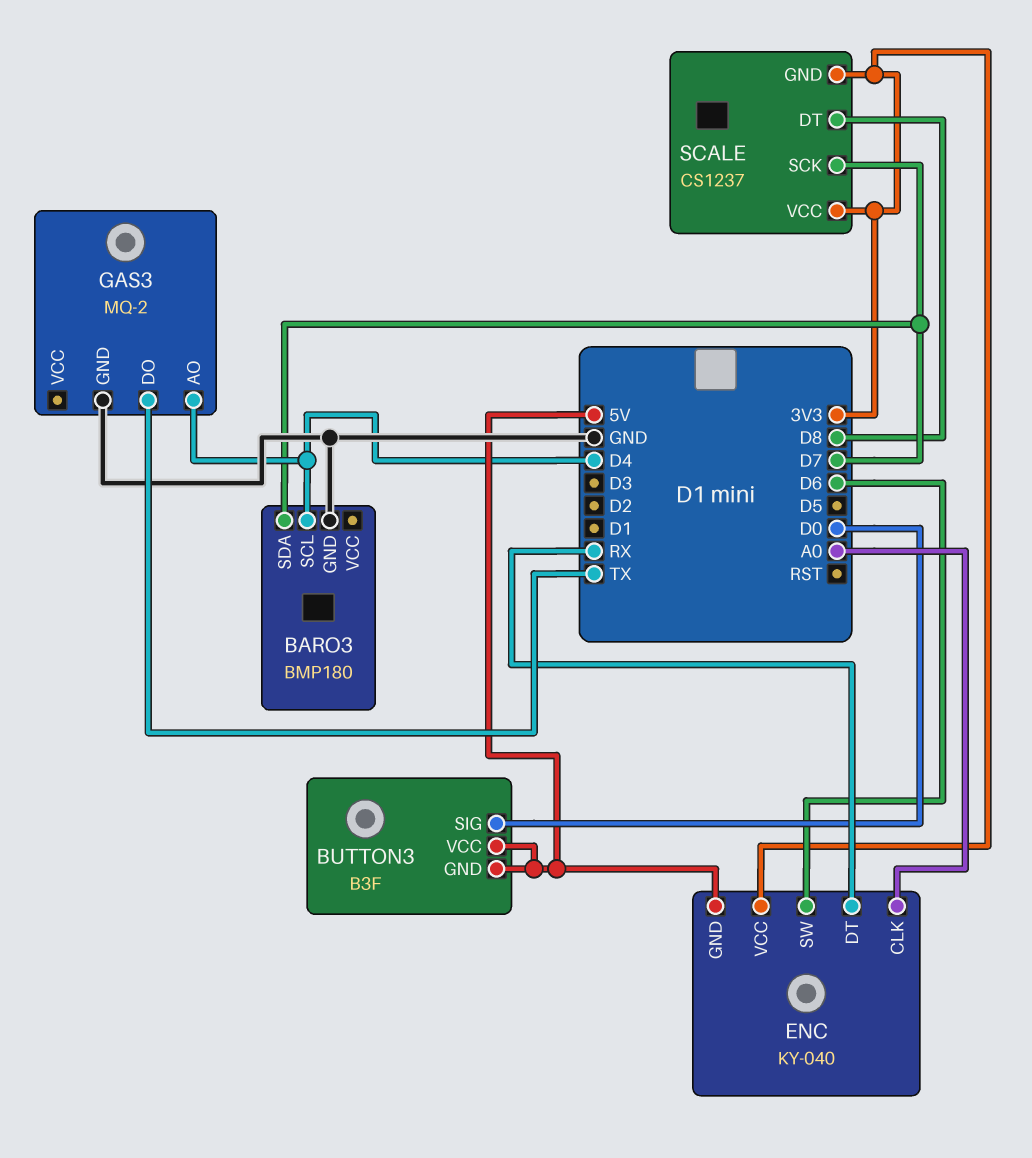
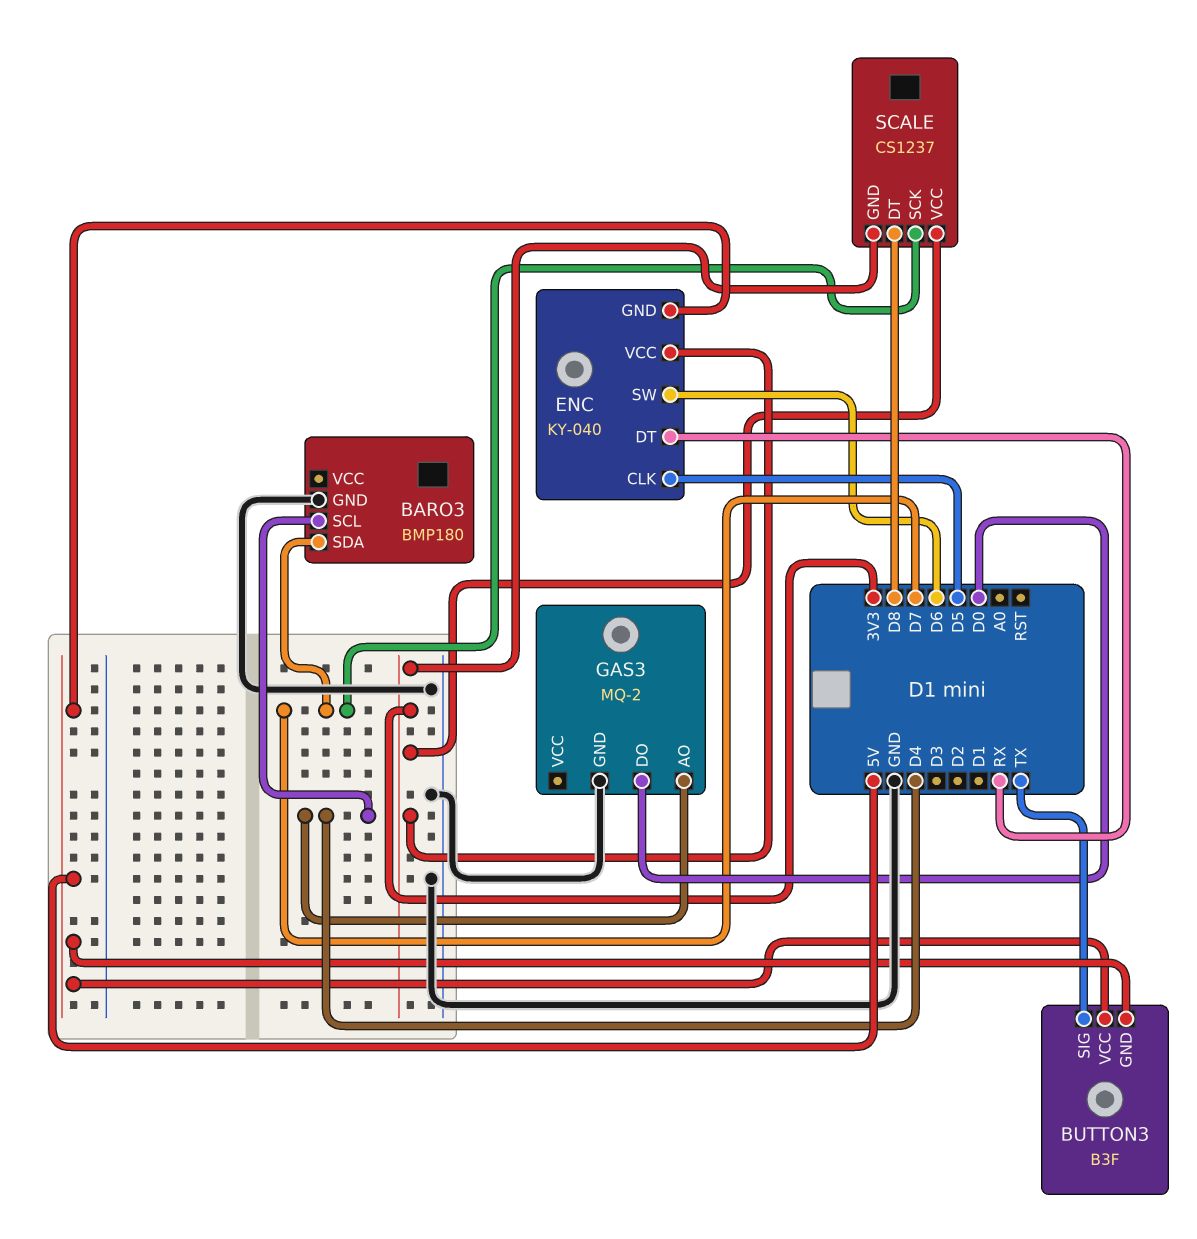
BUTTON3 pin SIG: D0 -> TX
ENC pin CLK: A0 -> D5
GAS3 pin DO: TX -> D0

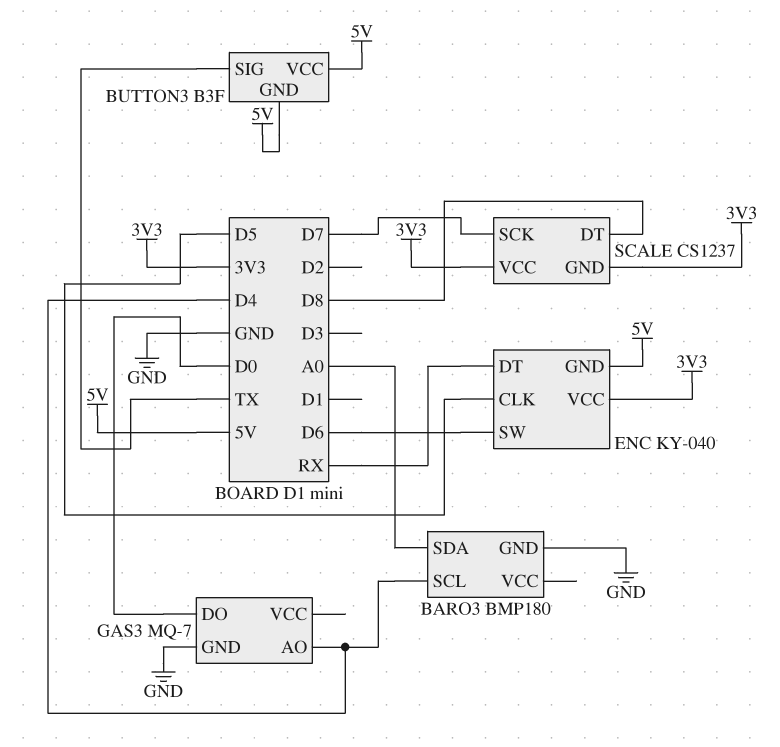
BARO3 pin SDA: D7 -> A0
GAS3: MQ-2 -> MQ-7

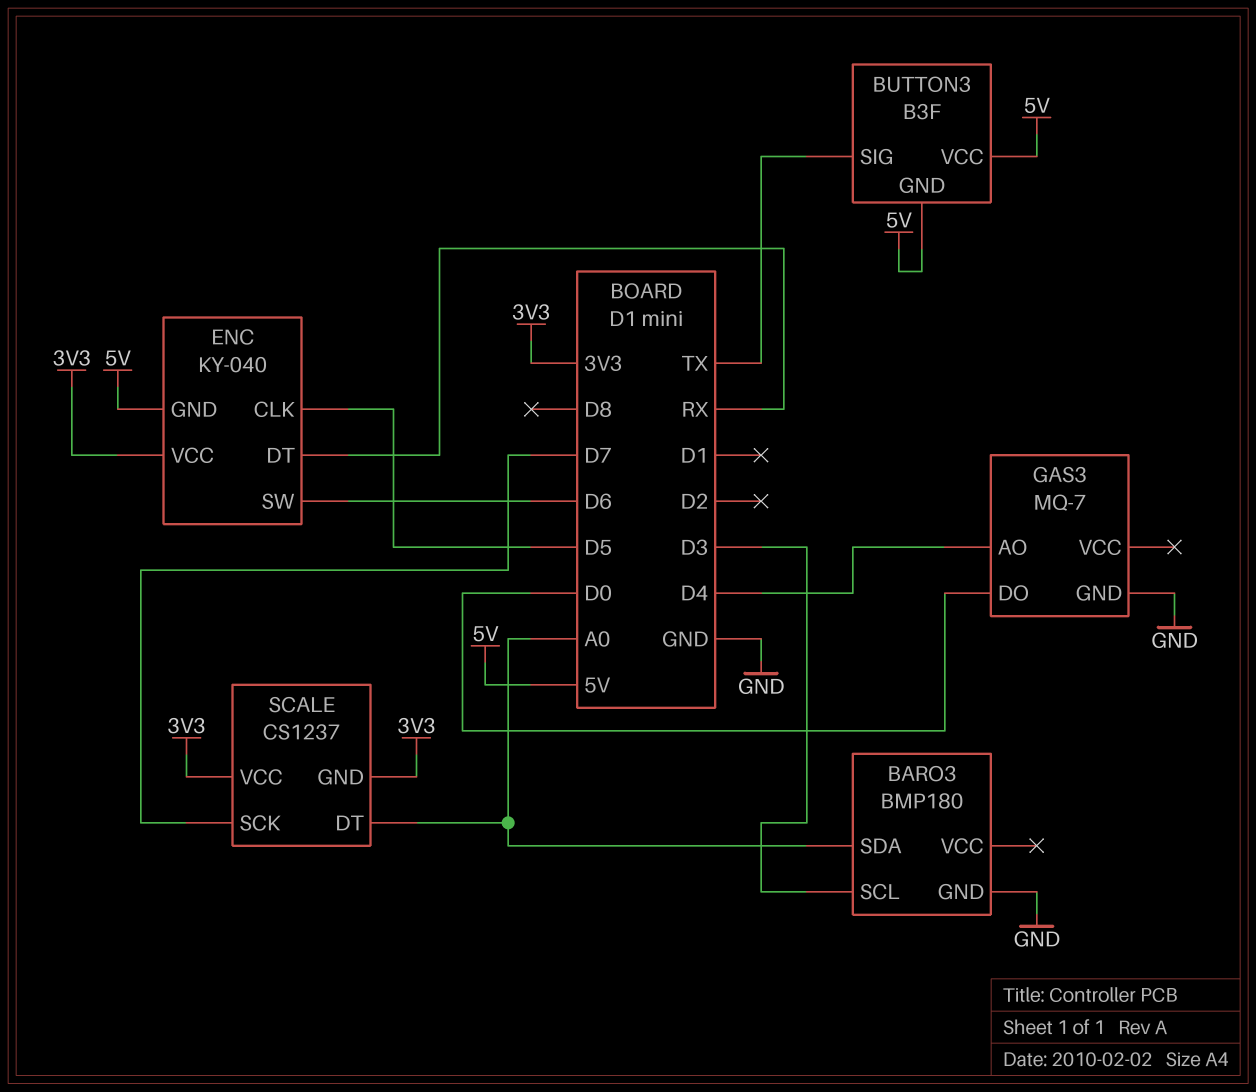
BARO3 pin SCL: D4 -> D3
SCALE pin DT: D8 -> A0

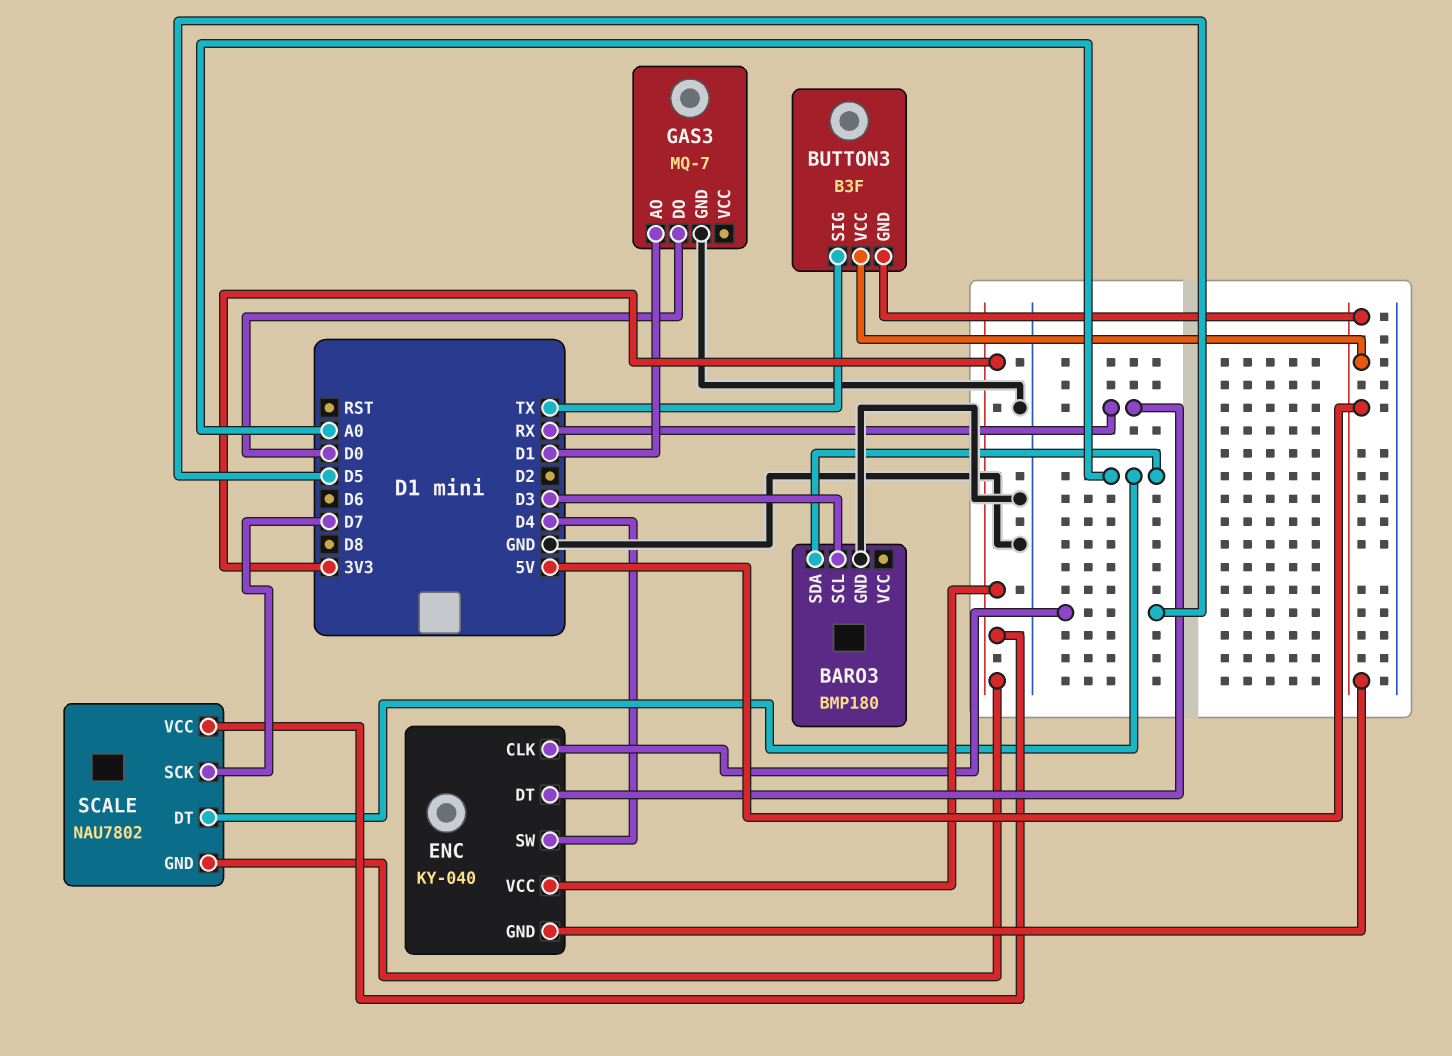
ENC pin SW: D6 -> D4
GAS3 pin AO: D4 -> D1
SCALE: CS1237 -> NAU7802

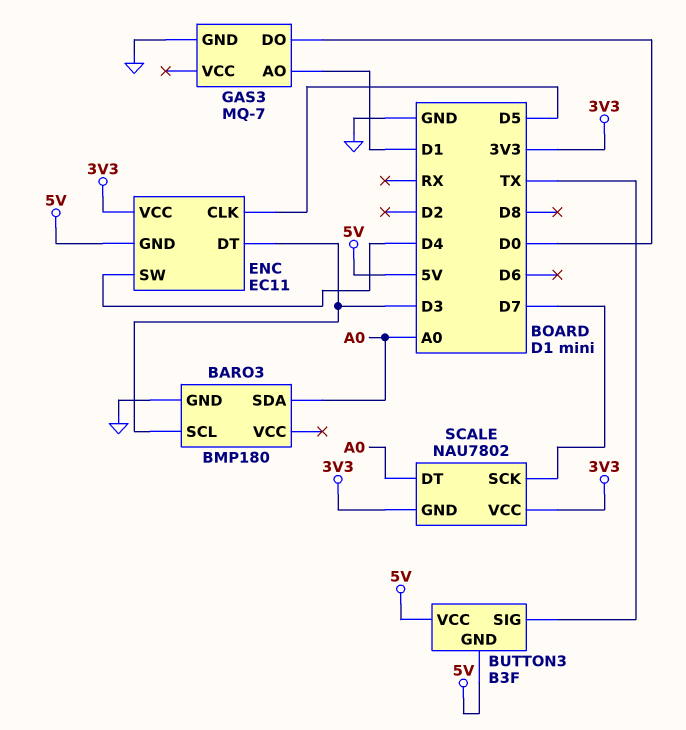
ENC: KY-040 -> EC11
ENC pin DT: RX -> D3

